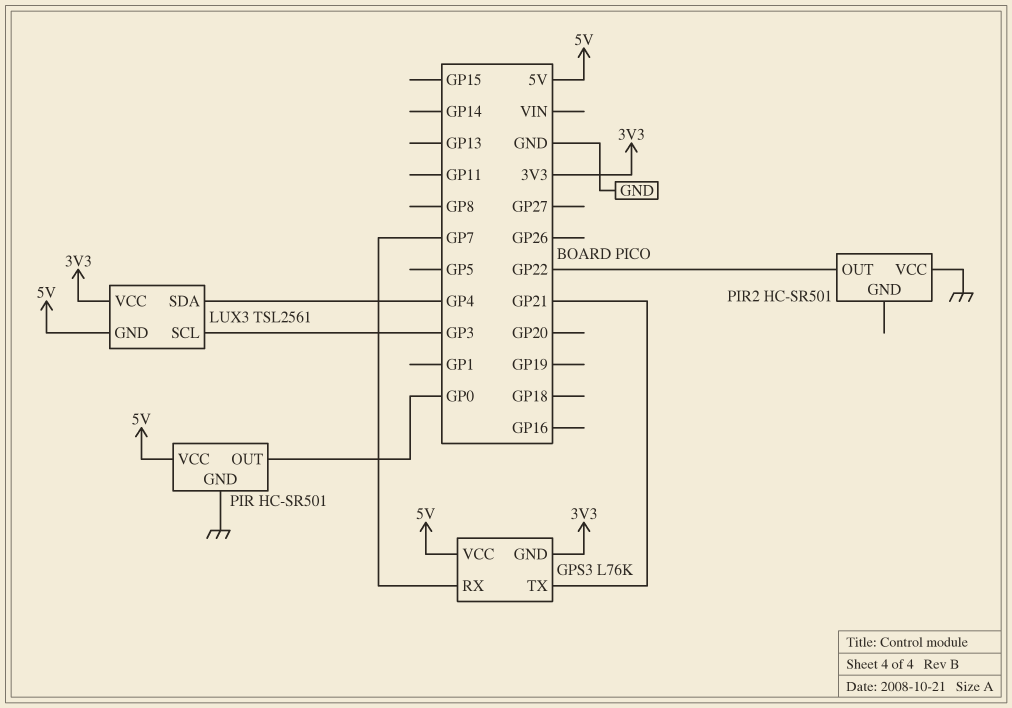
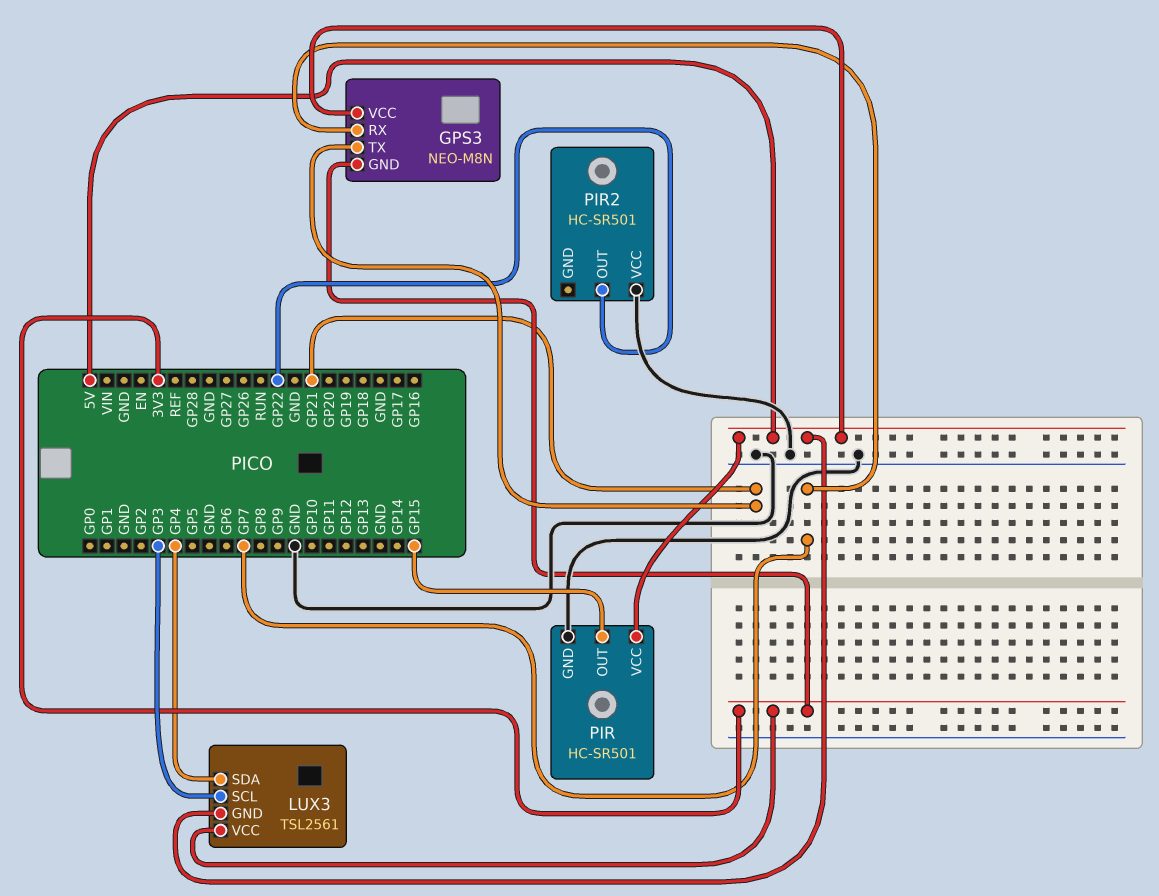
GPS3: L76K -> NEO-M8N
PIR pin OUT: GP0 -> GP15

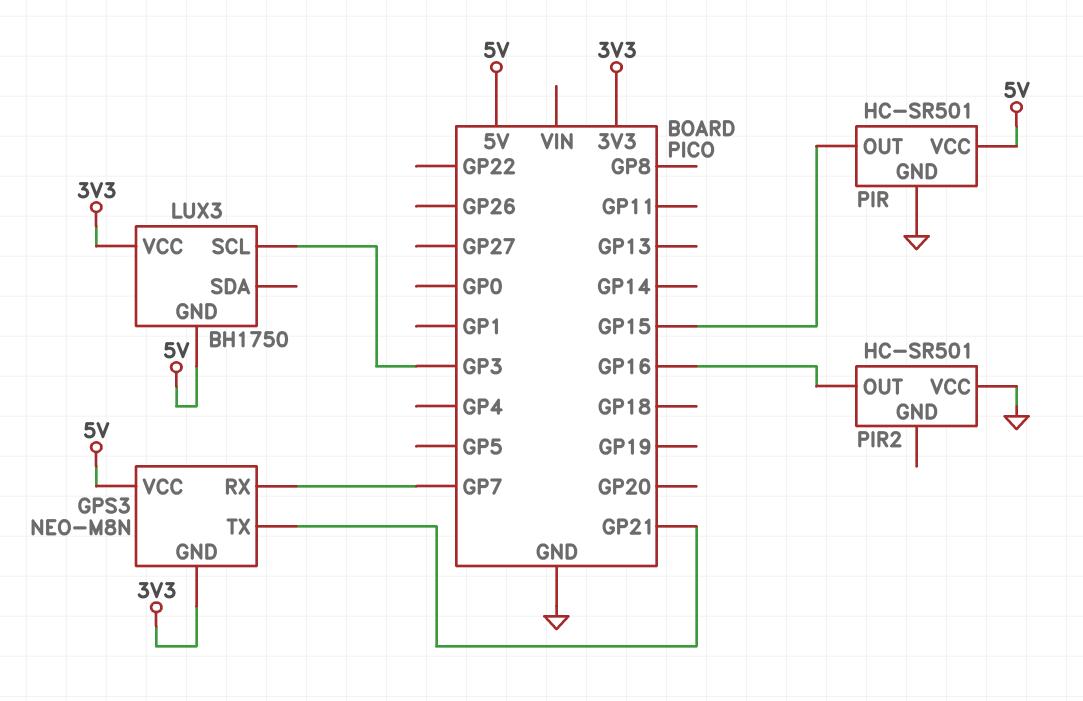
LUX3: TSL2561 -> BH1750
LUX3 pin SDA: GP4 -> none
PIR2 pin OUT: GP22 -> GP16

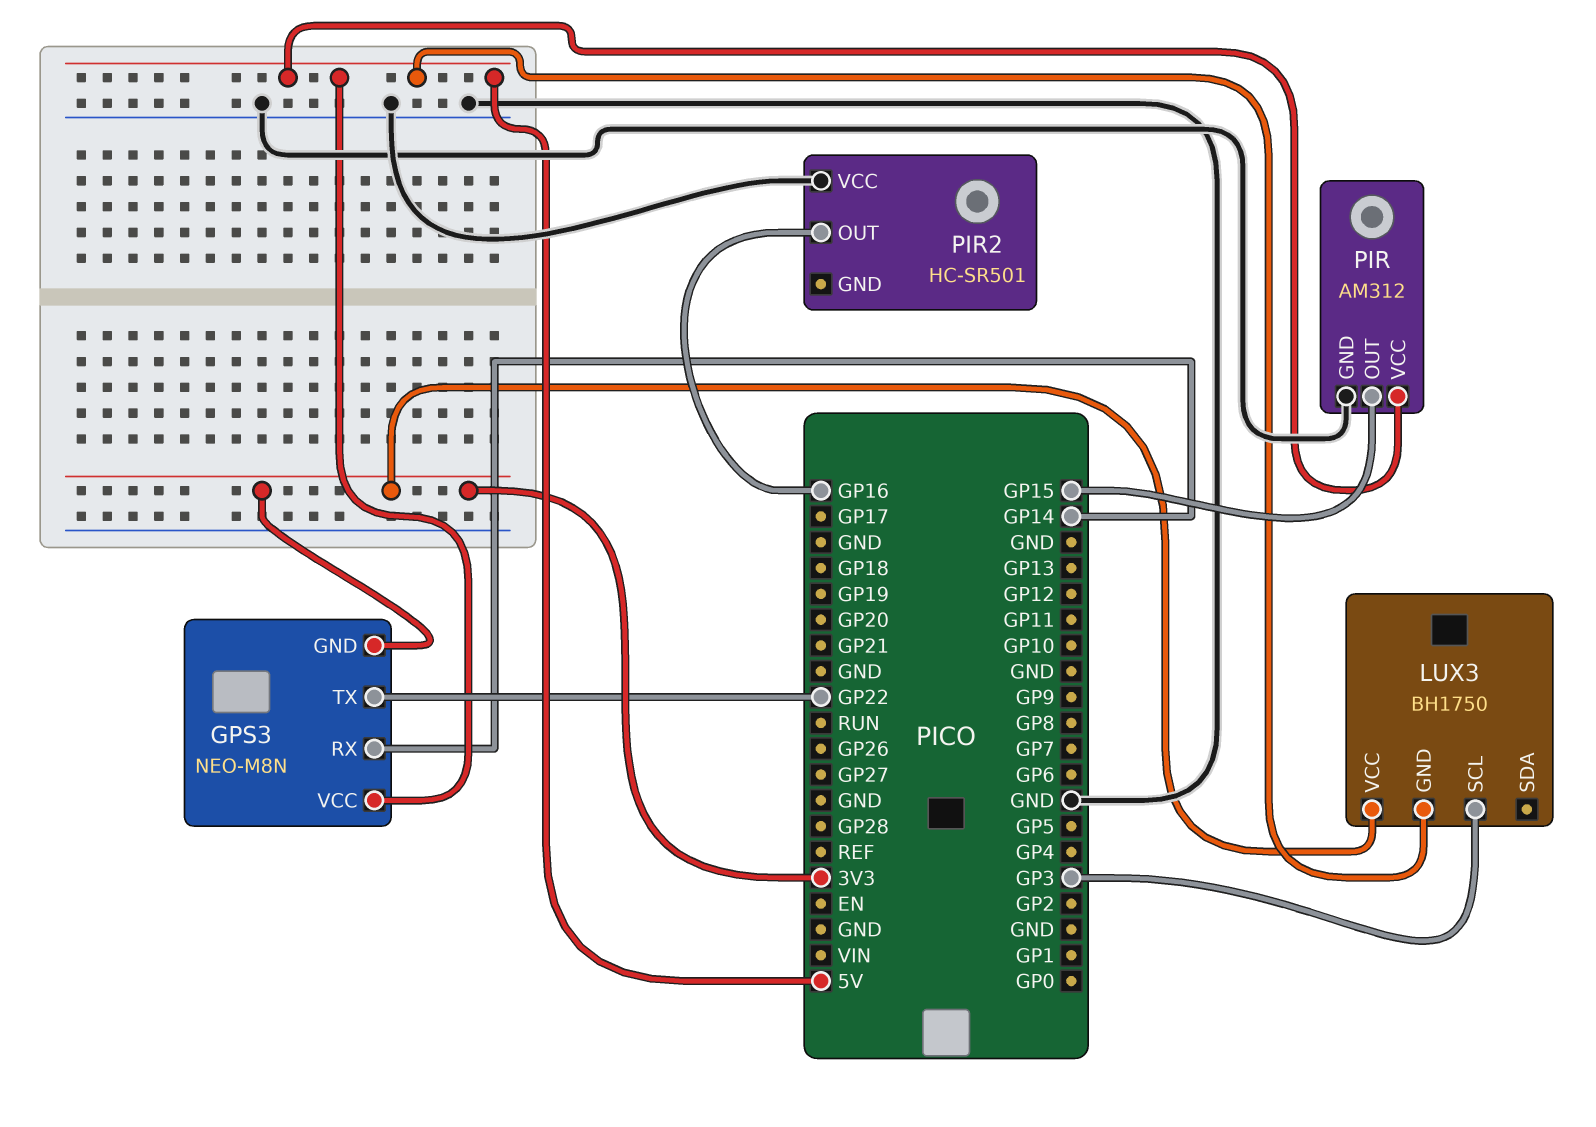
GPS3 pin RX: GP7 -> GP14
GPS3 pin TX: GP21 -> GP22
PIR: HC-SR501 -> AM312

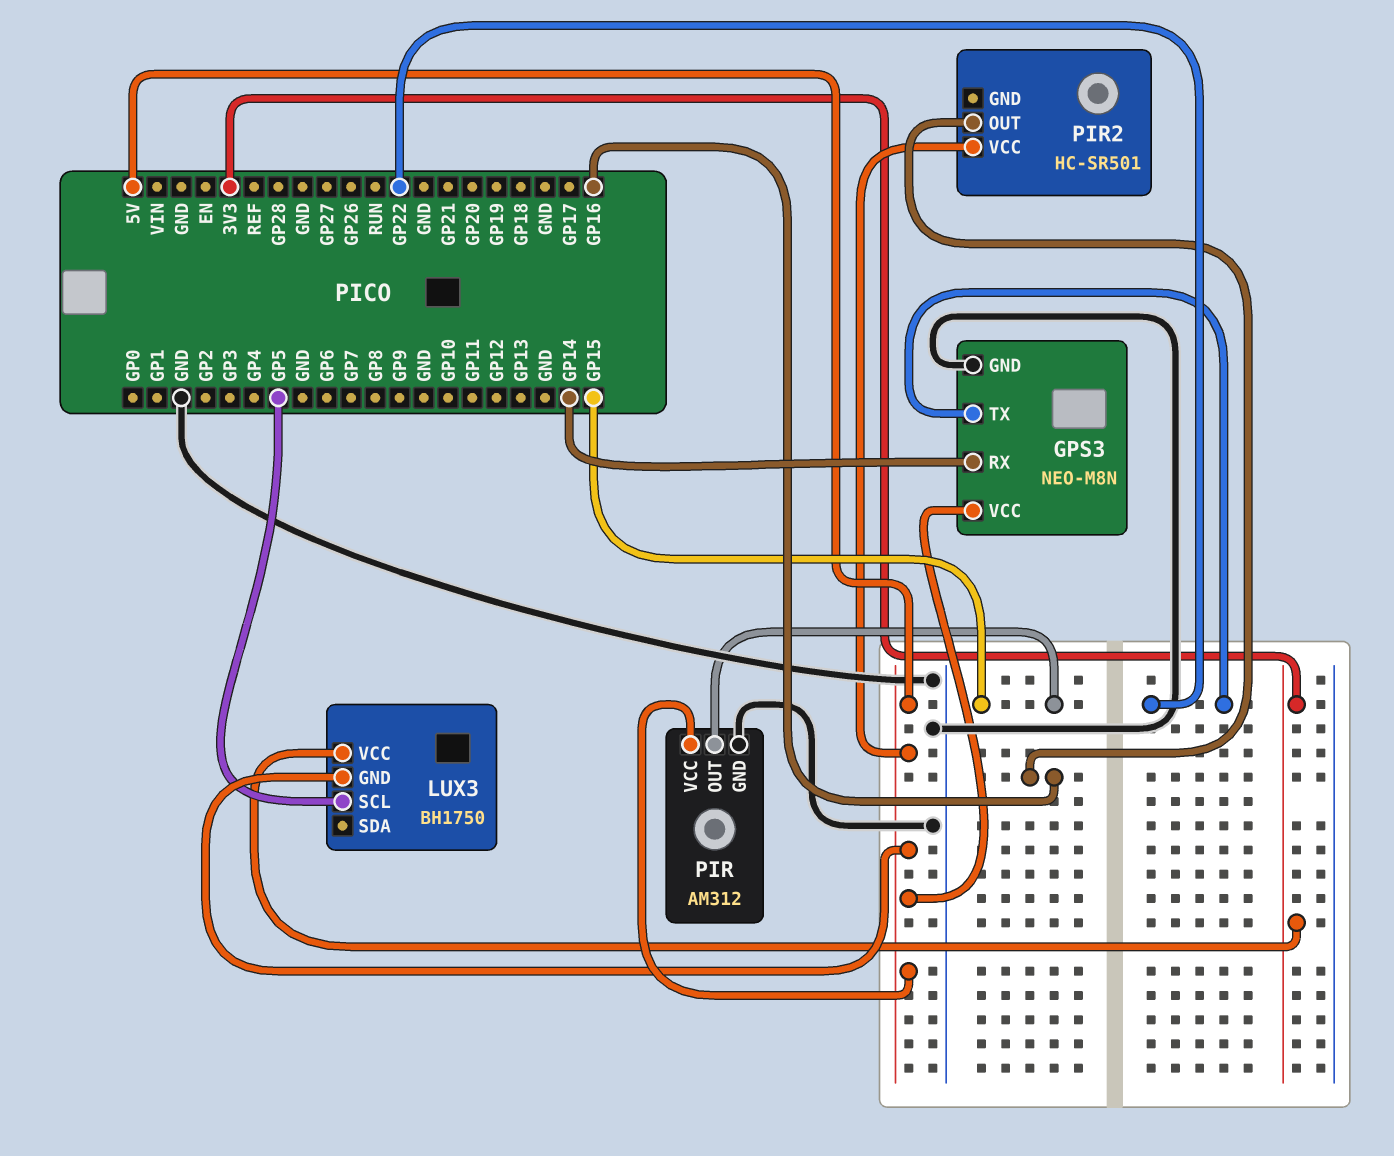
GPS3 pin GND: 3V3 -> GND
LUX3 pin SCL: GP3 -> GP5
PIR2 pin VCC: GND -> 5V

